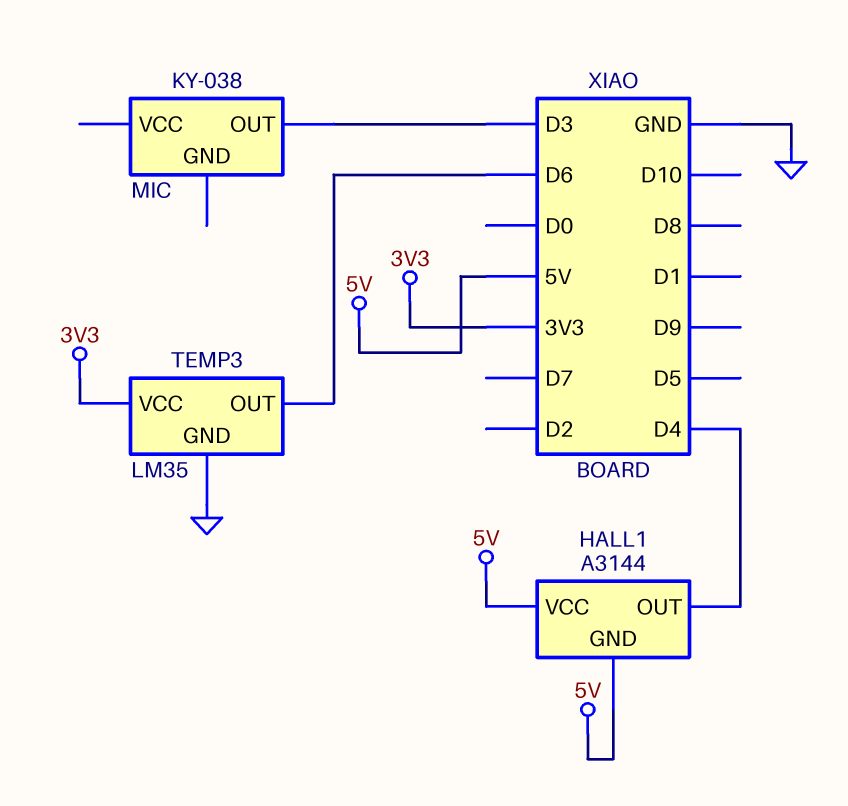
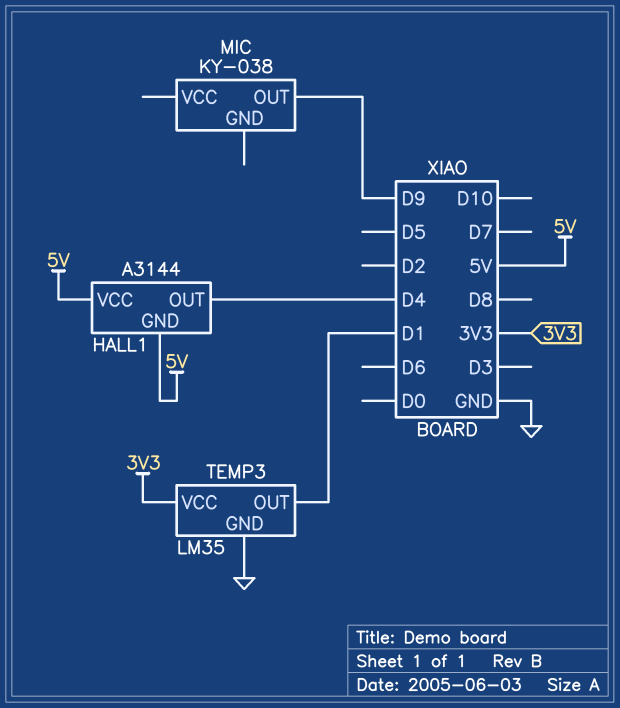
MIC pin OUT: D3 -> D9
TEMP3 pin OUT: D6 -> D1

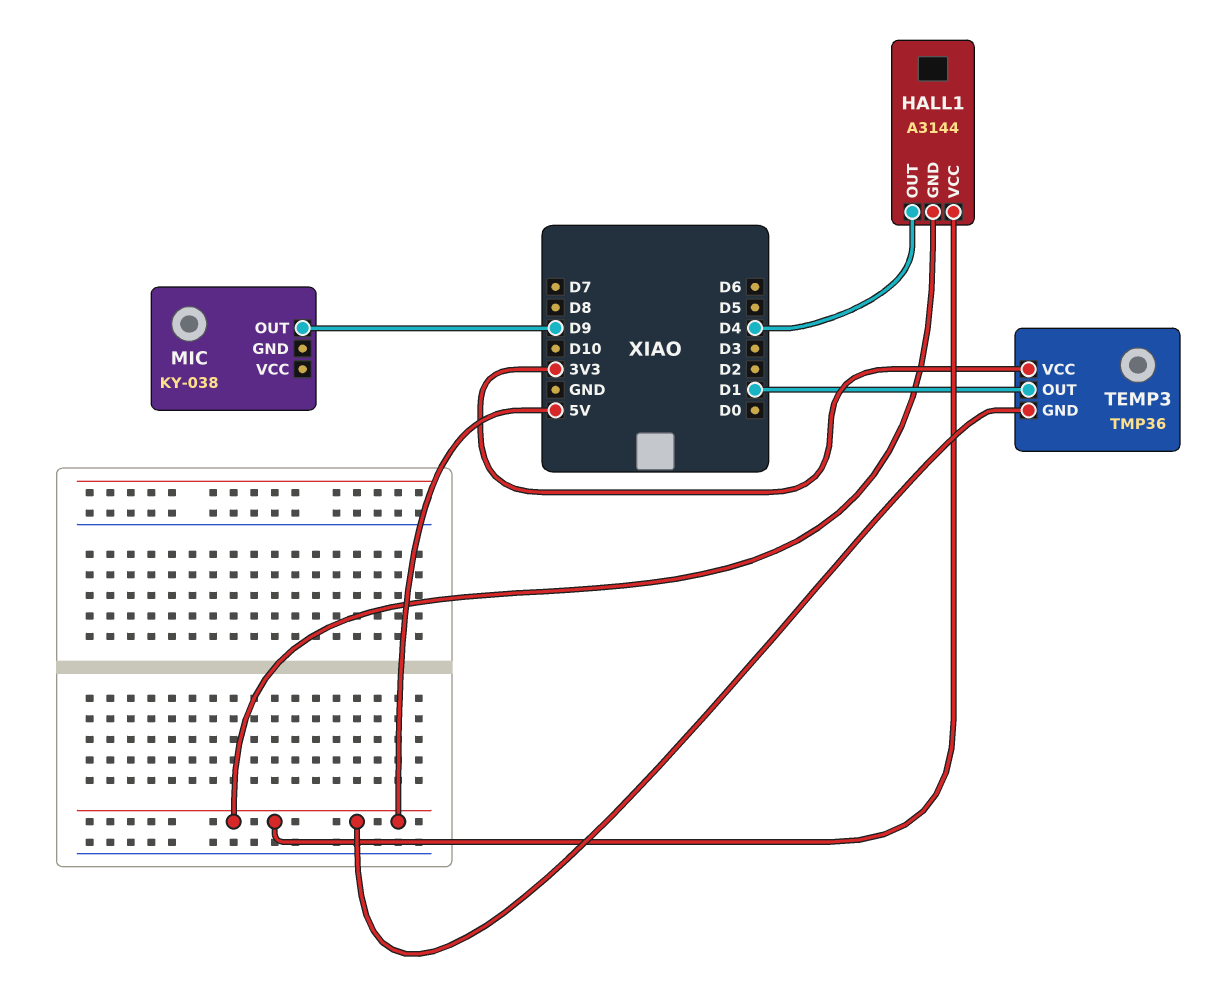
TEMP3: LM35 -> TMP36
TEMP3 pin GND: GND -> 5V

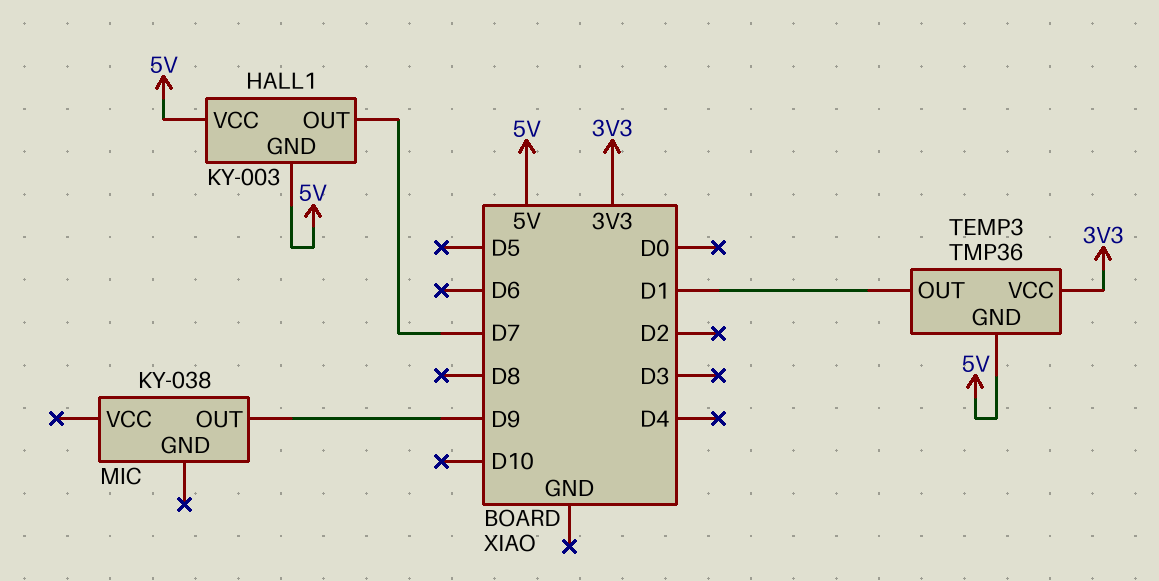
HALL1: A3144 -> KY-003
HALL1 pin OUT: D4 -> D7

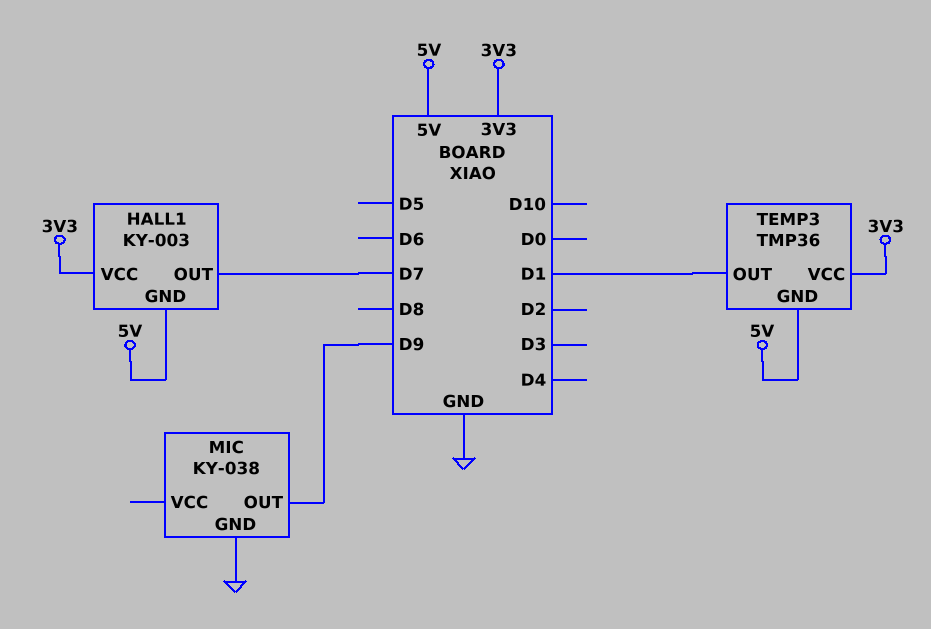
HALL1 pin VCC: 5V -> 3V3
MIC pin GND: none -> GND

